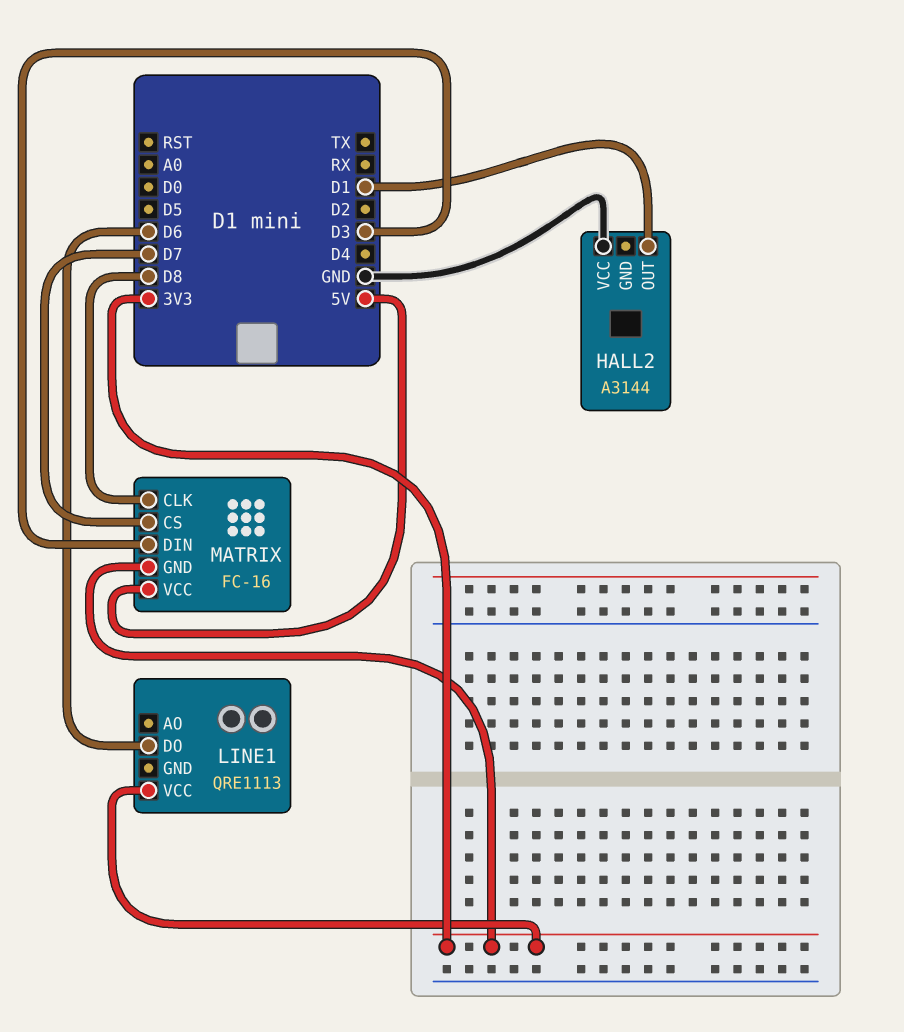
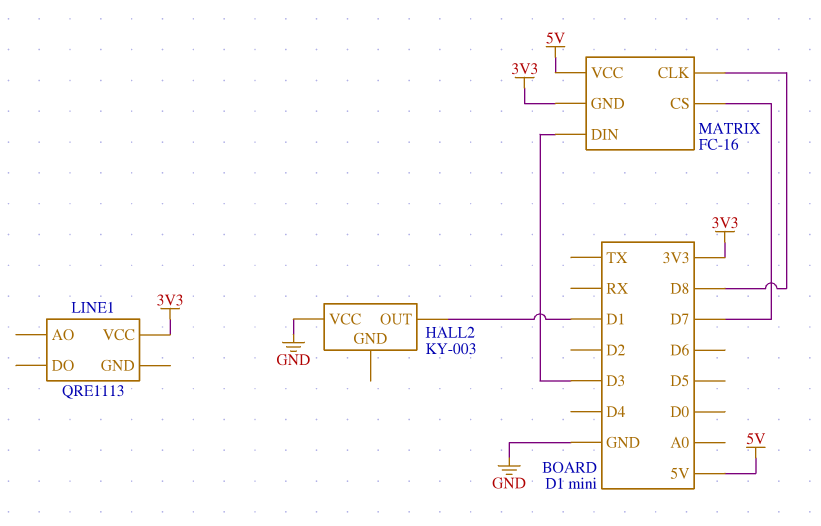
HALL2: A3144 -> KY-003
LINE1 pin DO: D6 -> none

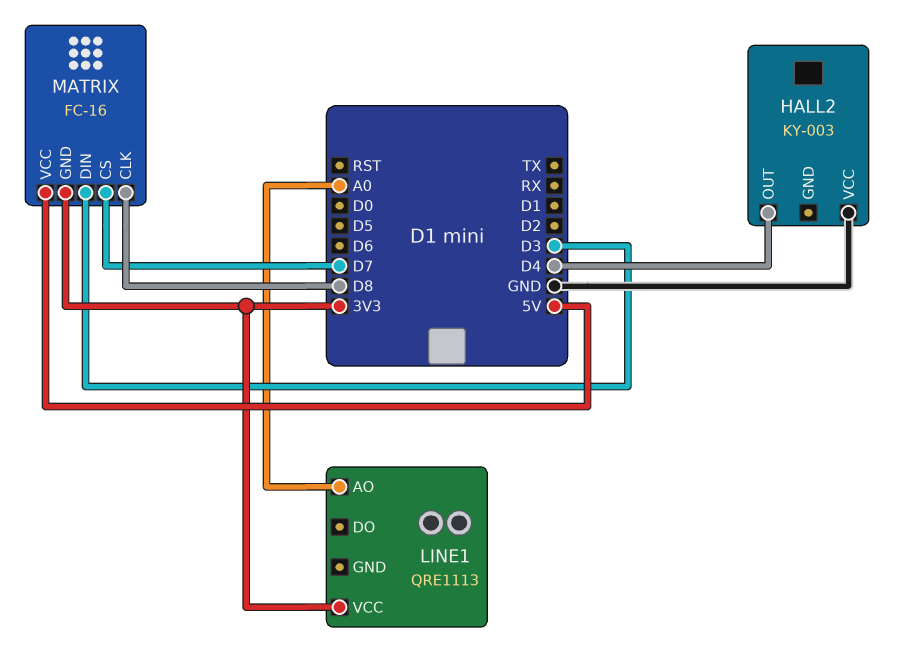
HALL2 pin OUT: D1 -> D4
LINE1 pin AO: none -> A0

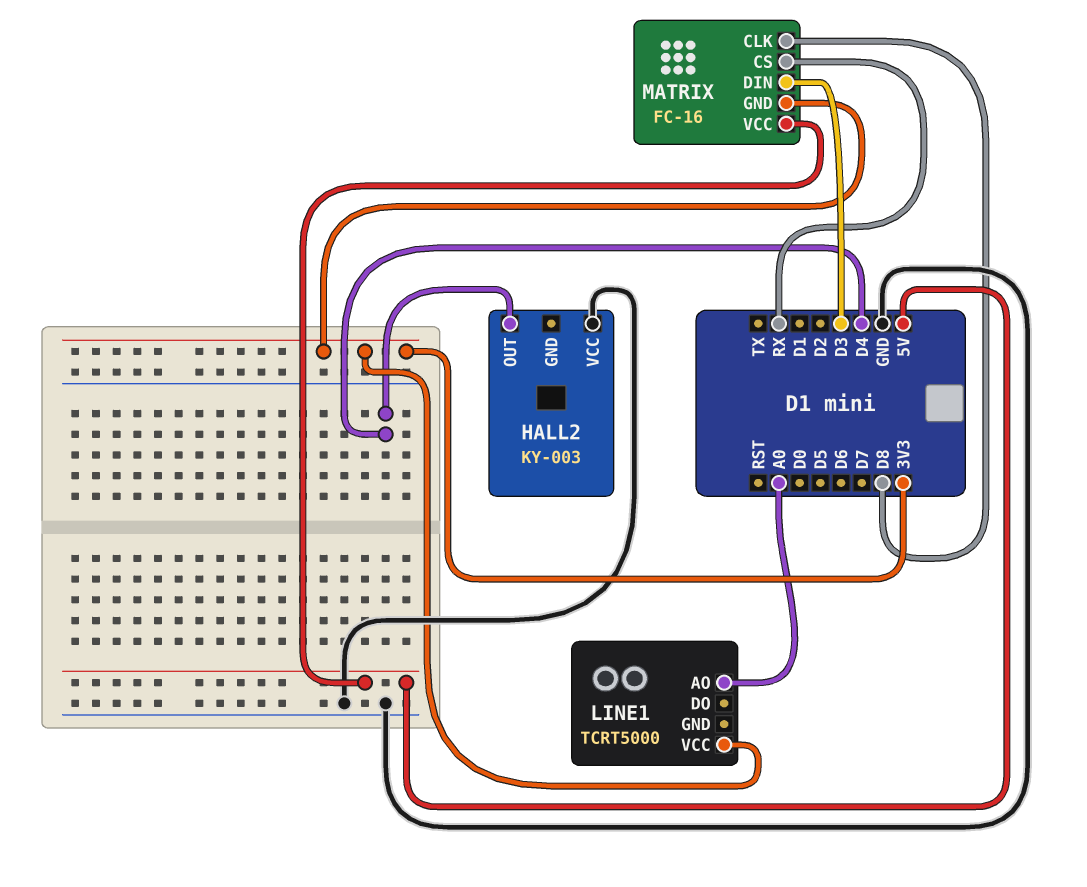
LINE1: QRE1113 -> TCRT5000
MATRIX pin CS: D7 -> RX

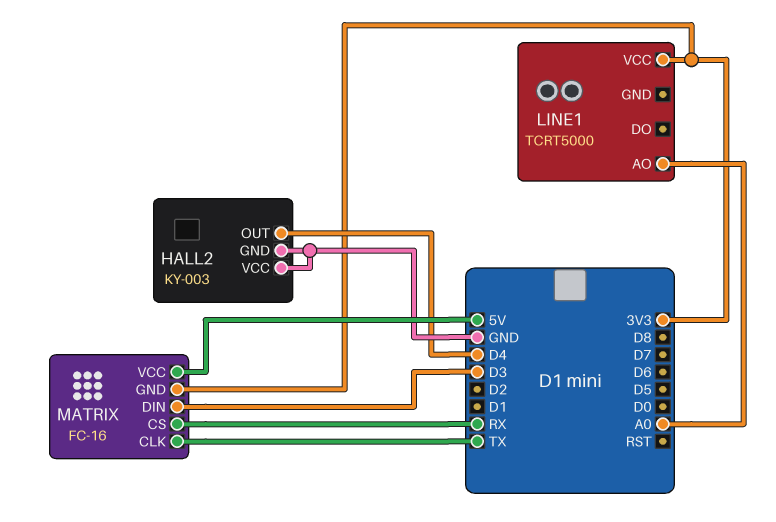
HALL2 pin GND: none -> GND
MATRIX pin CLK: D8 -> TX

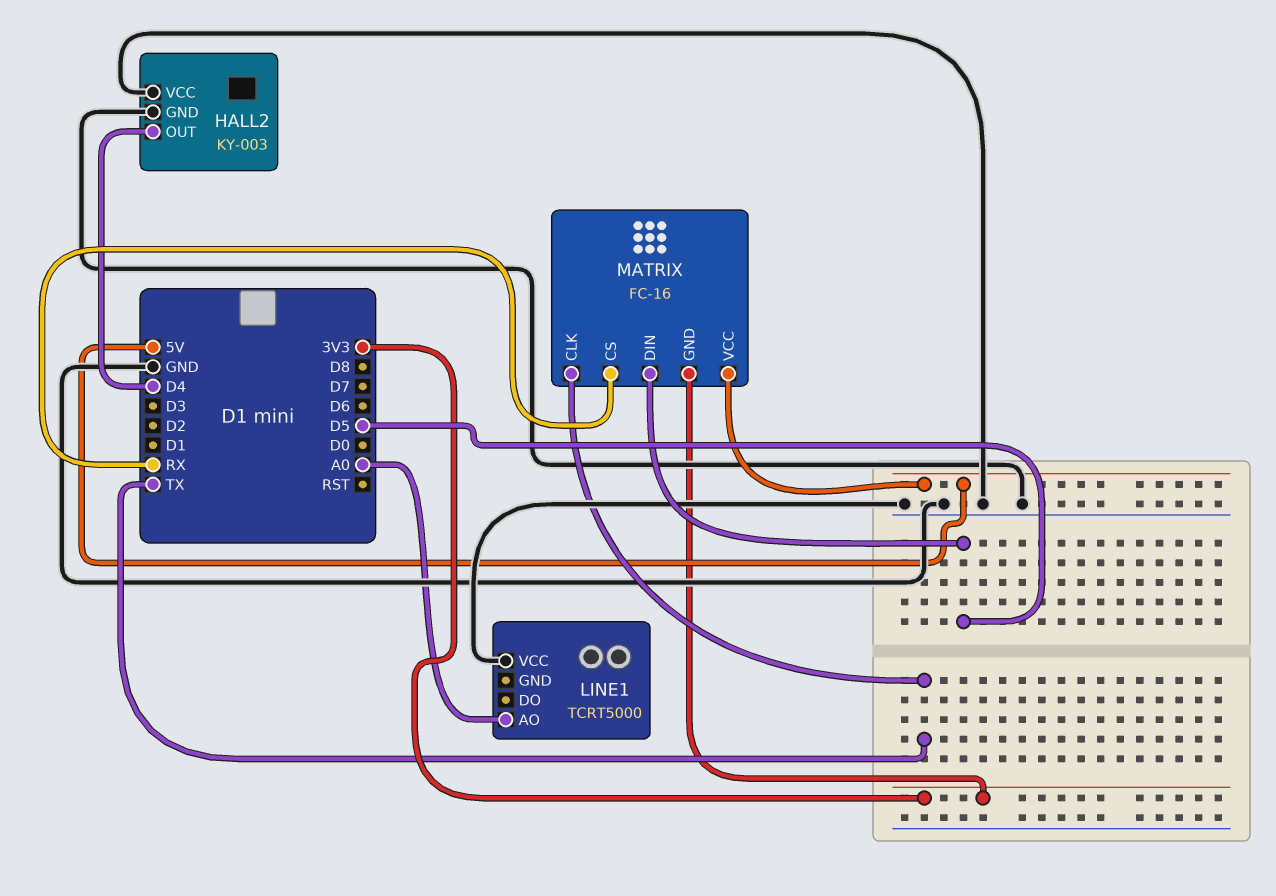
LINE1 pin VCC: 3V3 -> GND
MATRIX pin DIN: D3 -> D5

